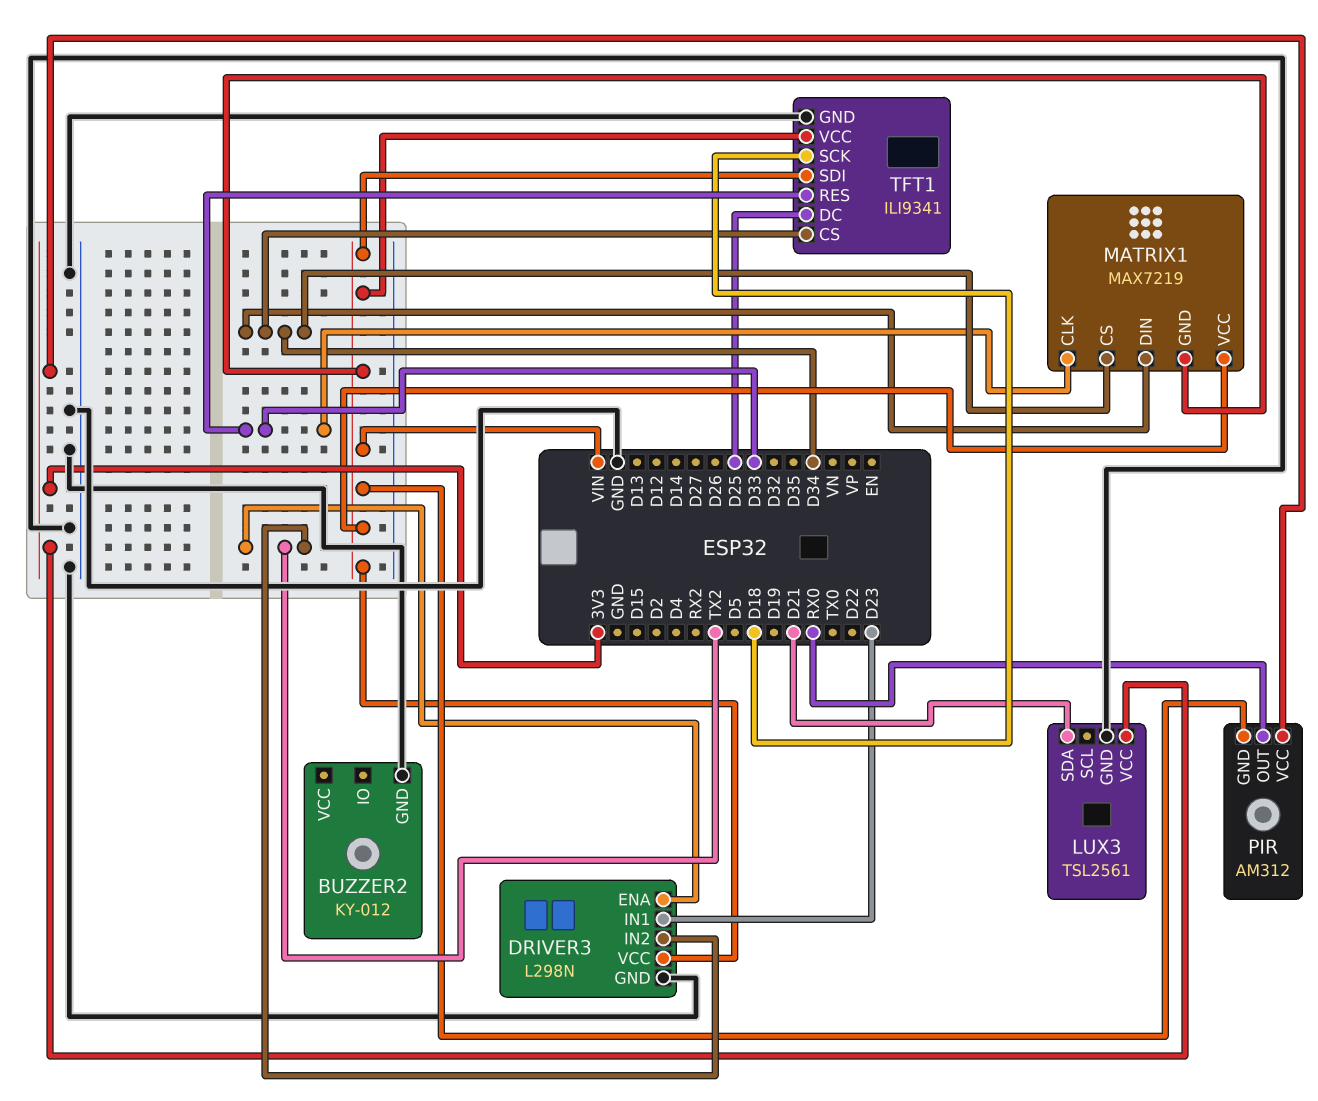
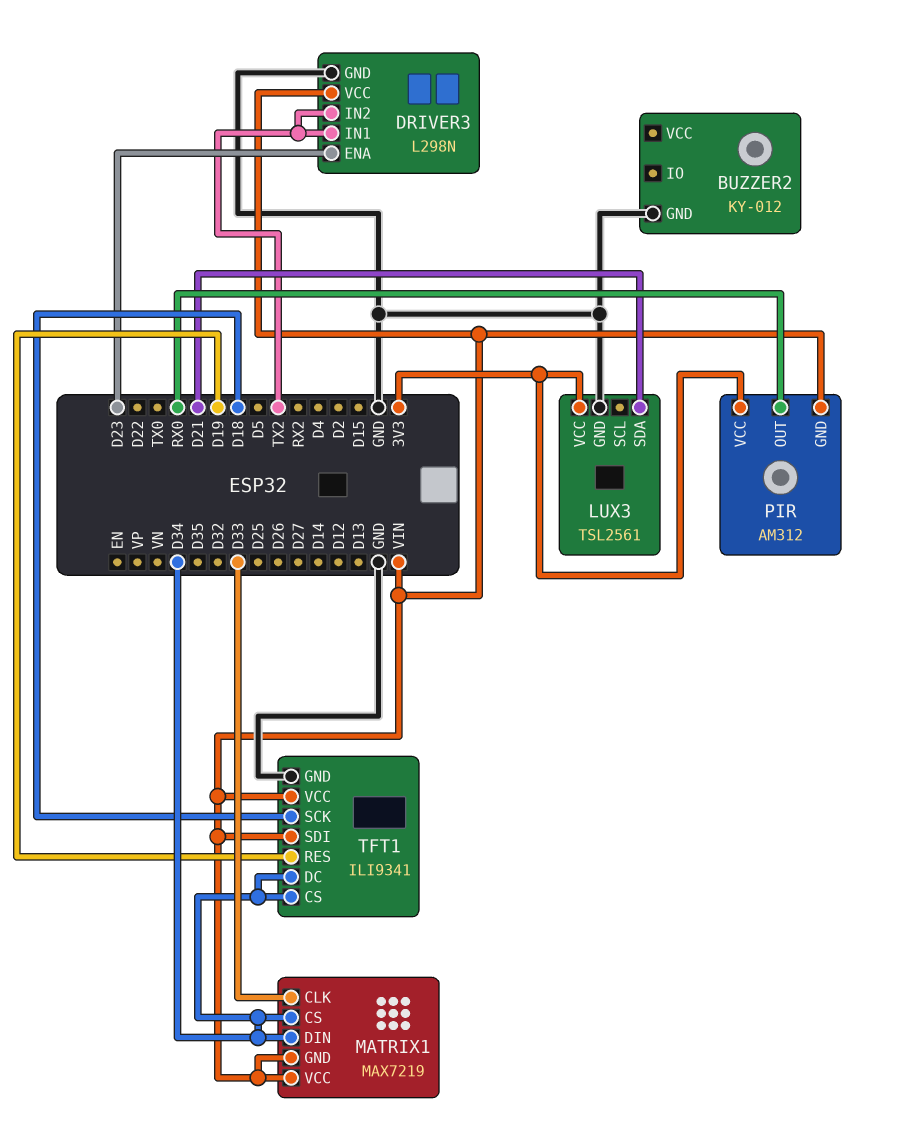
DRIVER3 pin ENA: TX2 -> D23
DRIVER3 pin IN1: D23 -> TX2
TFT1 pin DC: D25 -> D34
TFT1 pin RES: D33 -> D19

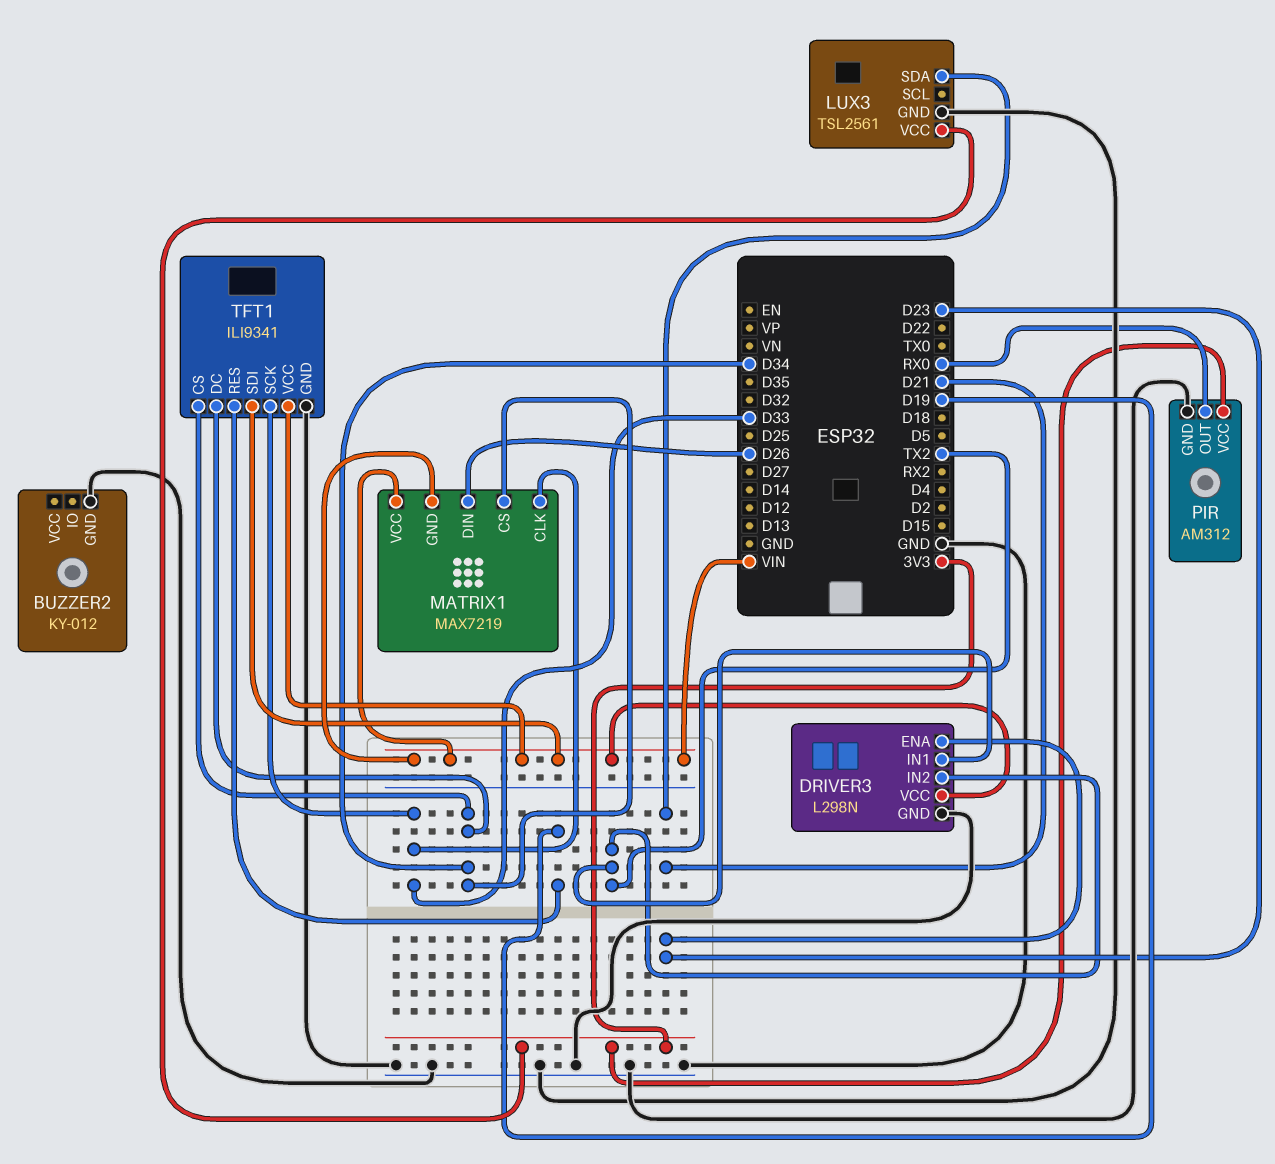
MATRIX1 pin DIN: D34 -> D26
PIR pin GND: VIN -> GND
TFT1 pin SCK: D18 -> D33

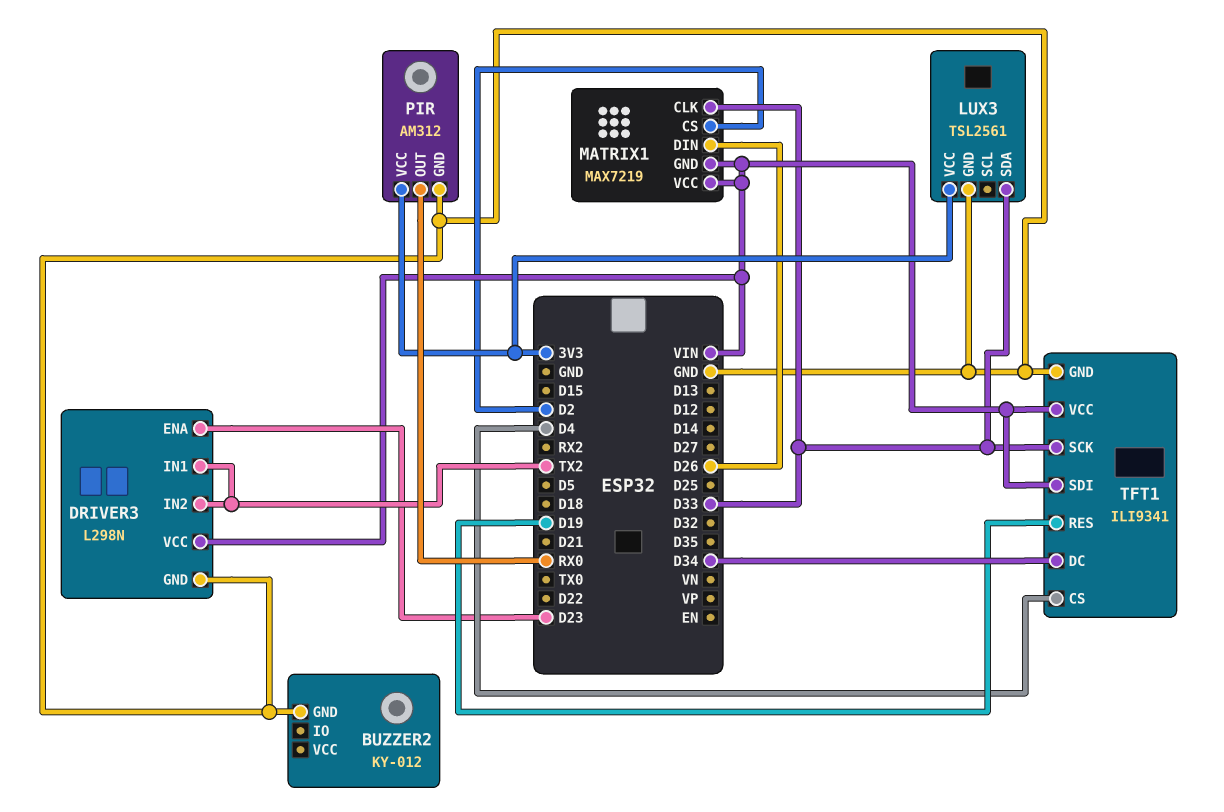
LUX3 pin SDA: D21 -> D33
MATRIX1 pin CS: D34 -> D2
TFT1 pin CS: D34 -> D4

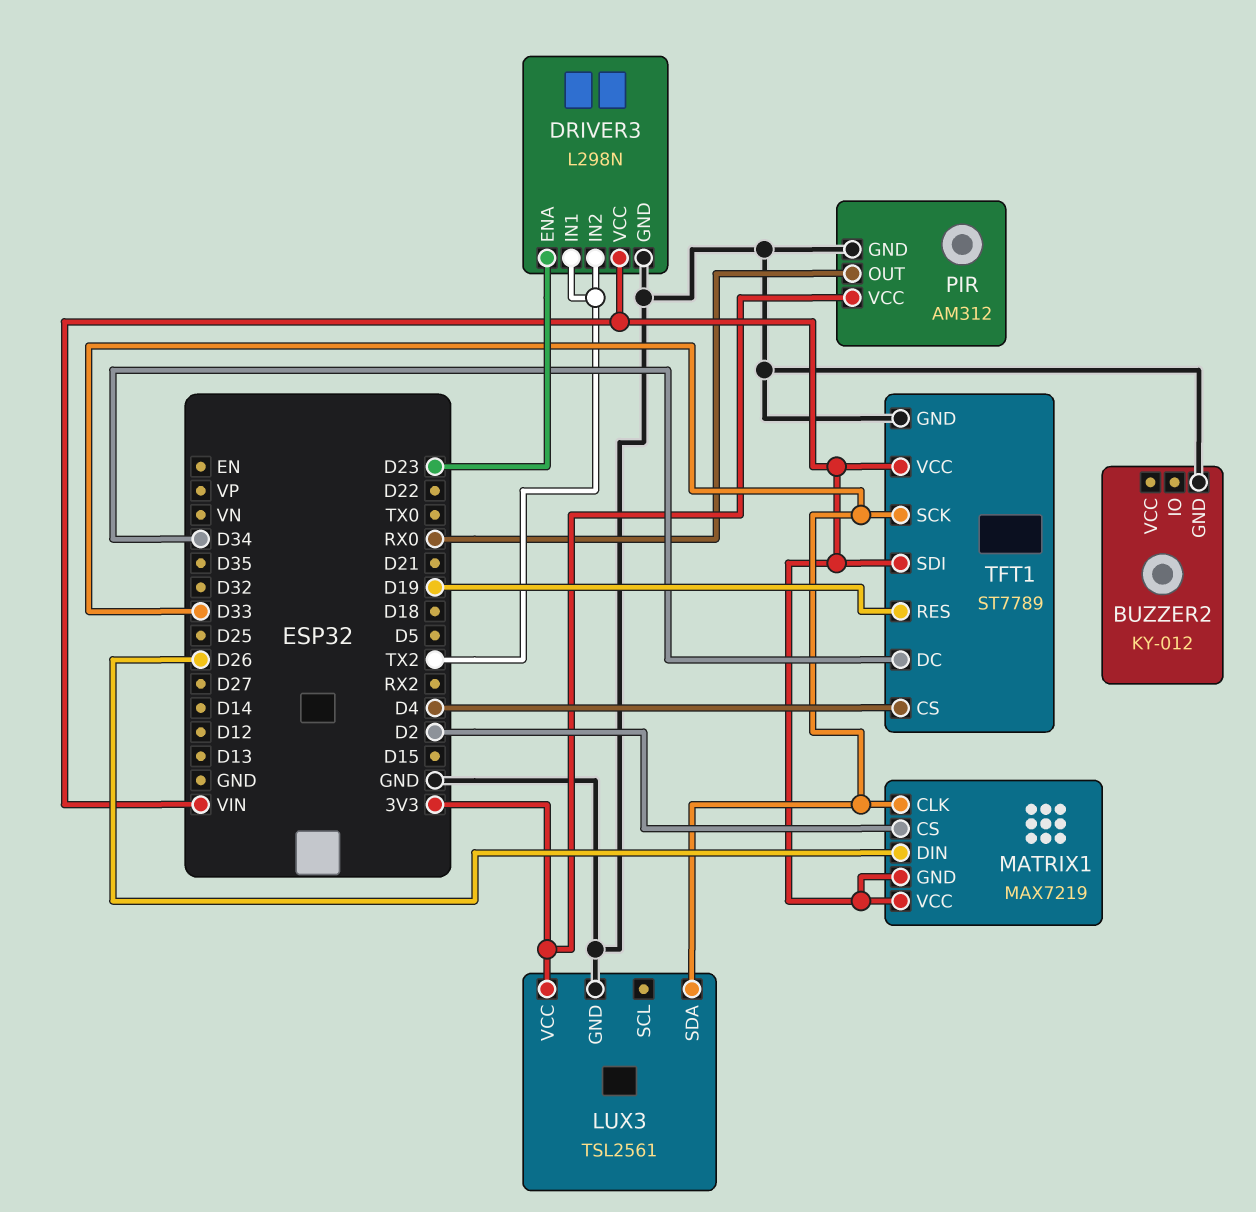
TFT1: ILI9341 -> ST7789

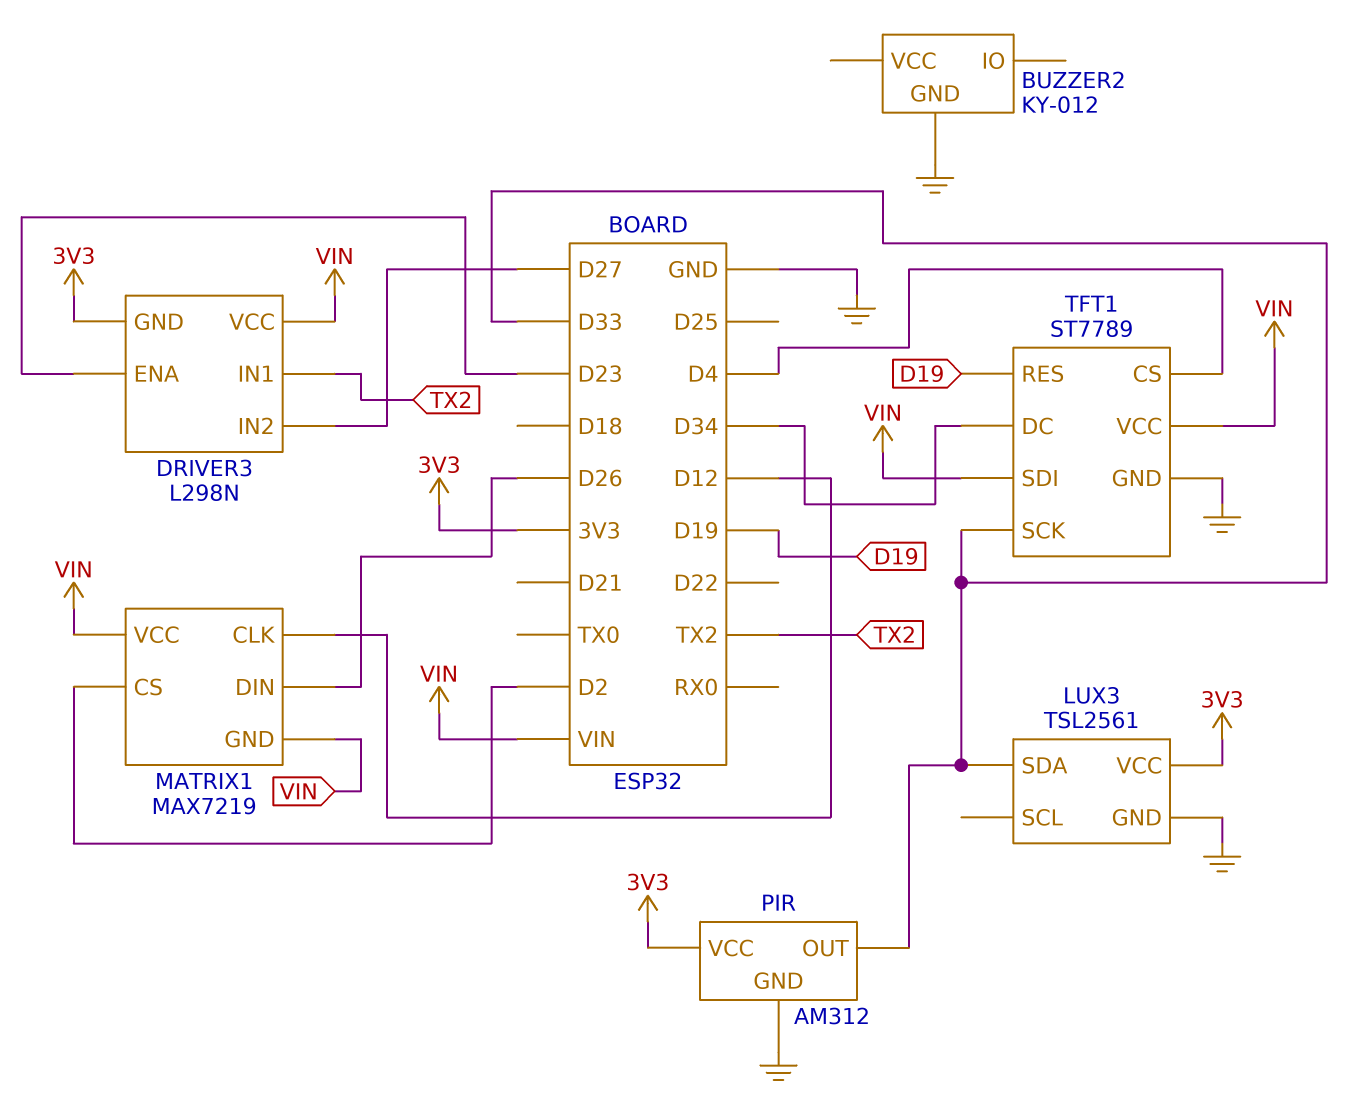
DRIVER3 pin GND: GND -> 3V3
DRIVER3 pin IN2: TX2 -> D27
MATRIX1 pin CLK: D33 -> D12
PIR pin OUT: RX0 -> D33

